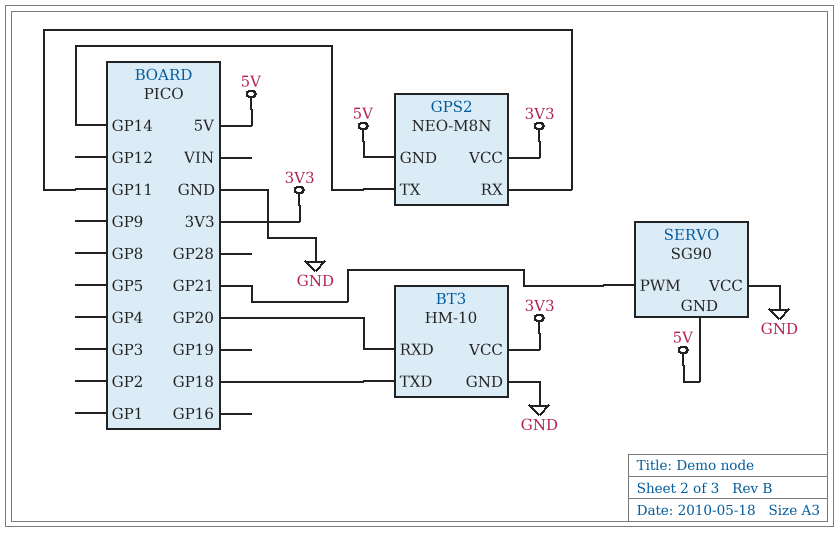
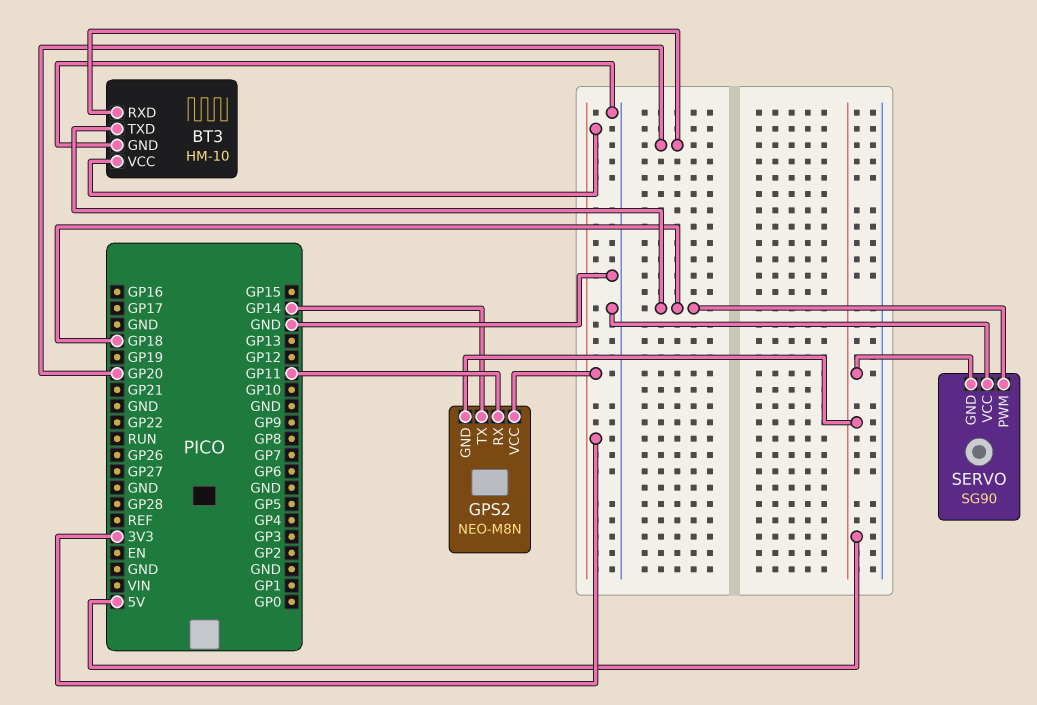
SERVO pin PWM: GP21 -> GP18

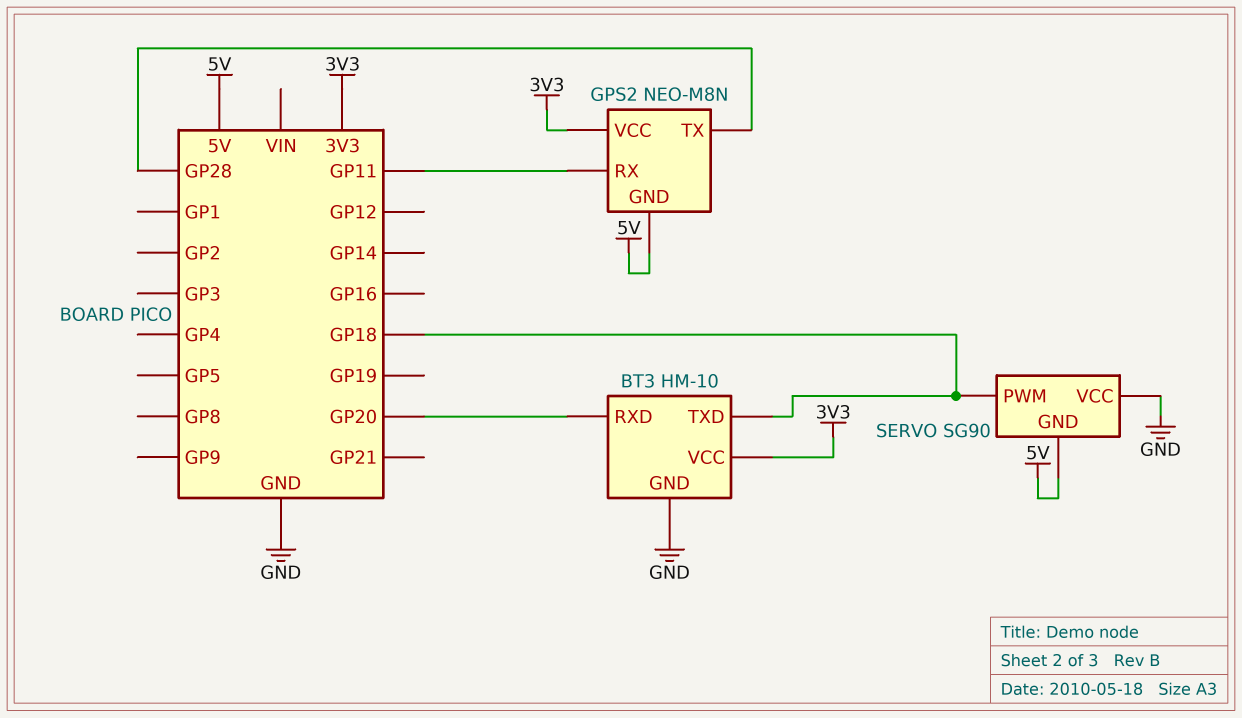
GPS2 pin TX: GP14 -> GP28

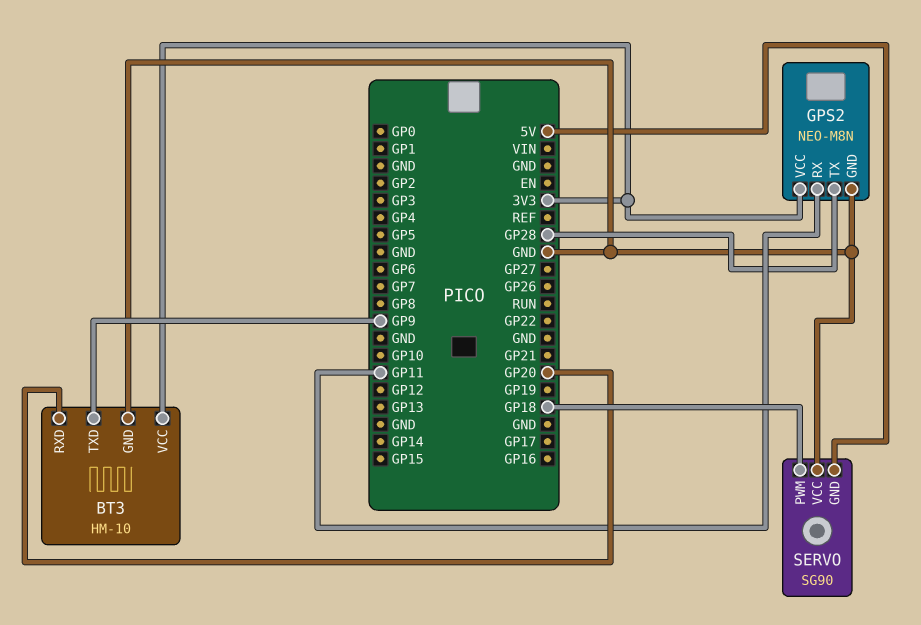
BT3 pin TXD: GP18 -> GP9
GPS2 pin GND: 5V -> GND

